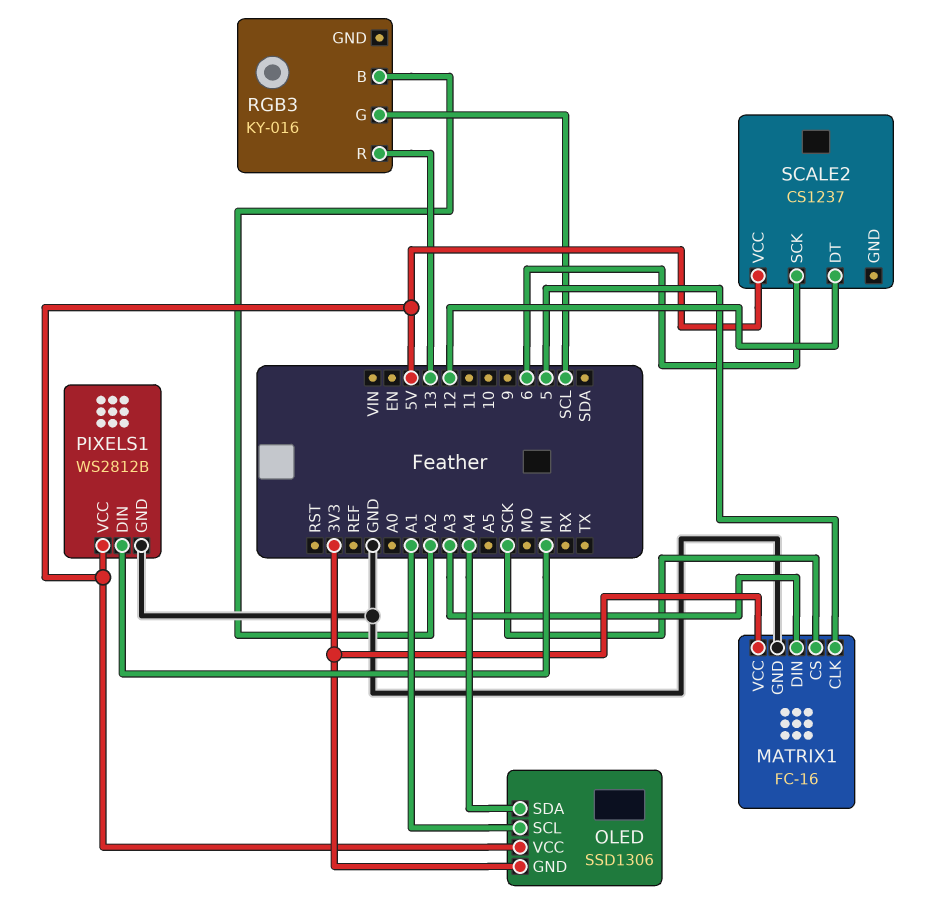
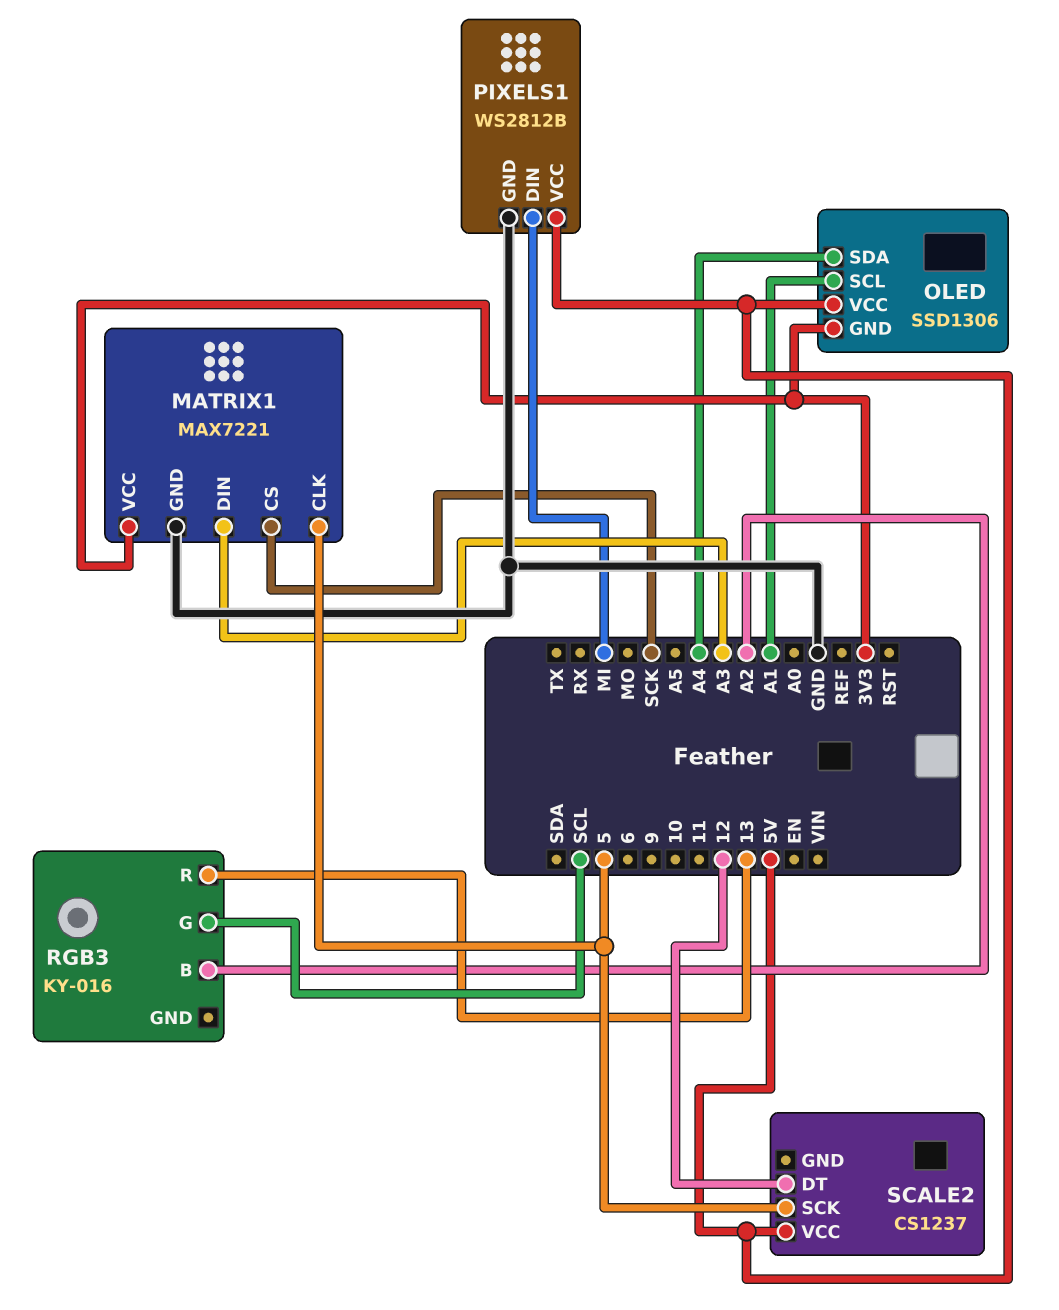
MATRIX1: FC-16 -> MAX7221
SCALE2 pin SCK: 6 -> 5

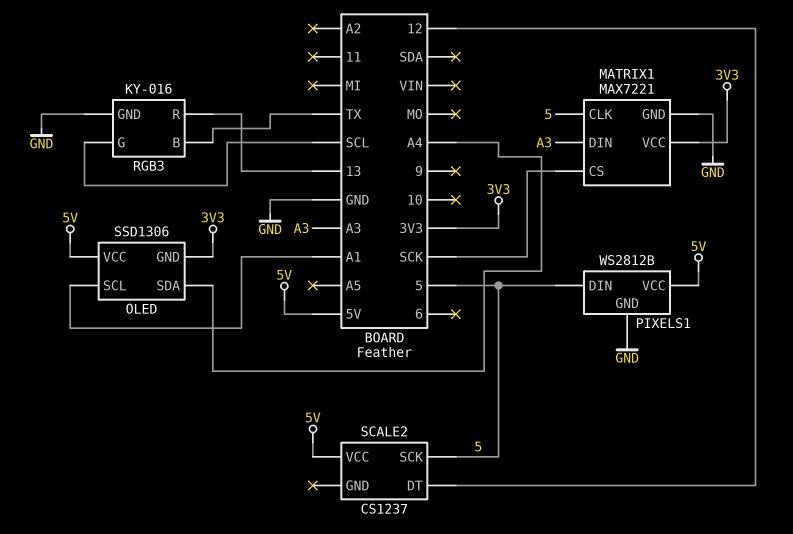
PIXELS1 pin DIN: MI -> 5
RGB3 pin B: A2 -> TX
RGB3 pin GND: none -> GND

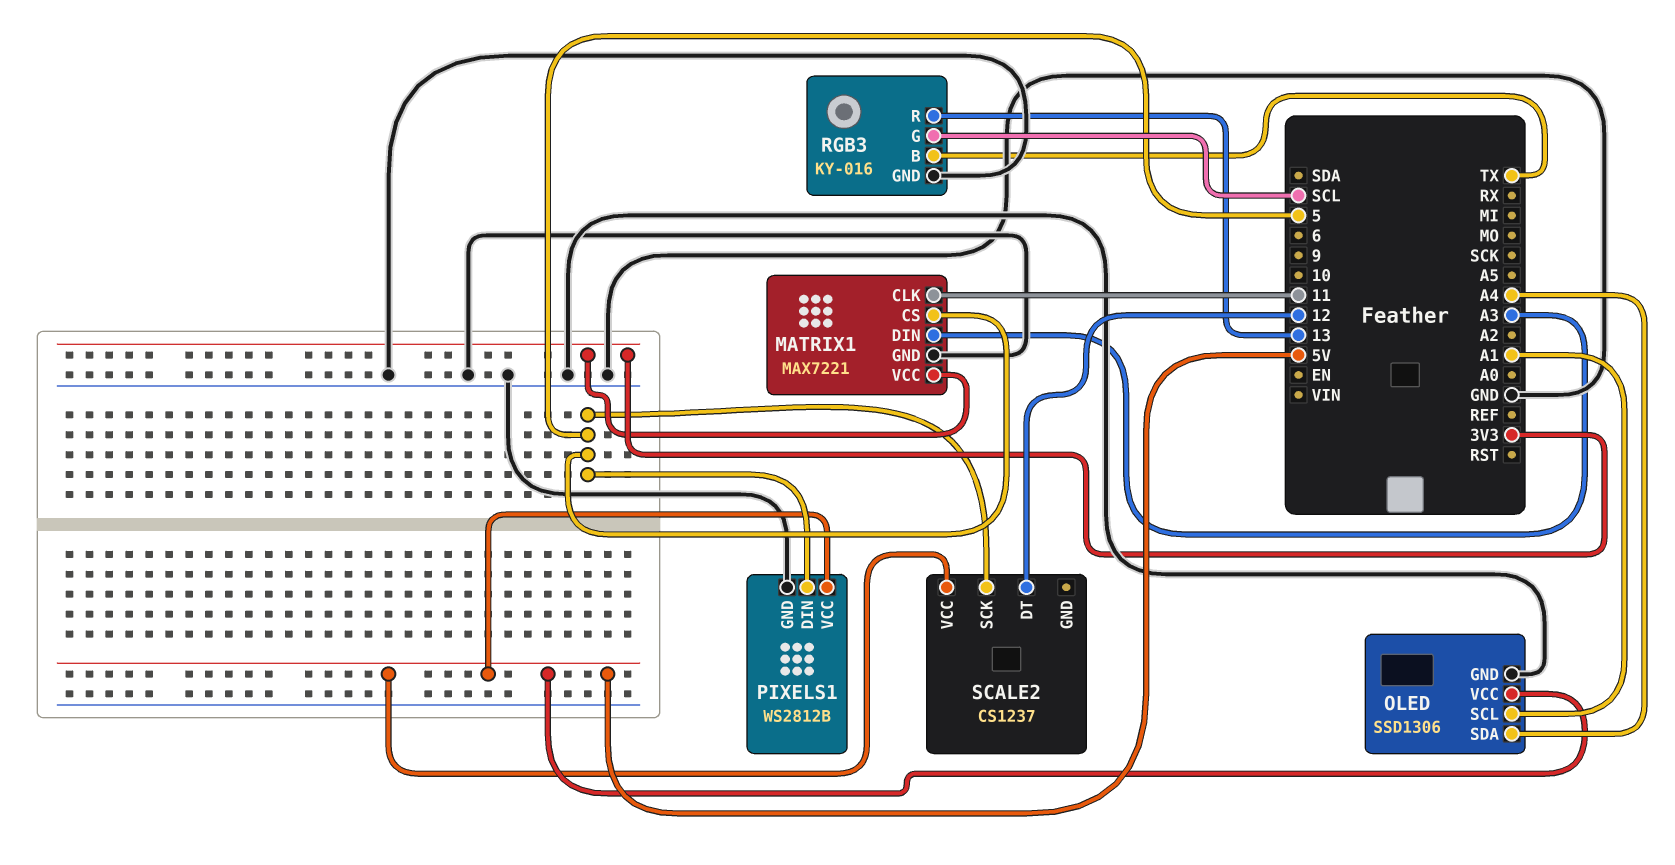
MATRIX1 pin CLK: 5 -> 11
MATRIX1 pin CS: SCK -> 5
OLED pin GND: 3V3 -> GND

